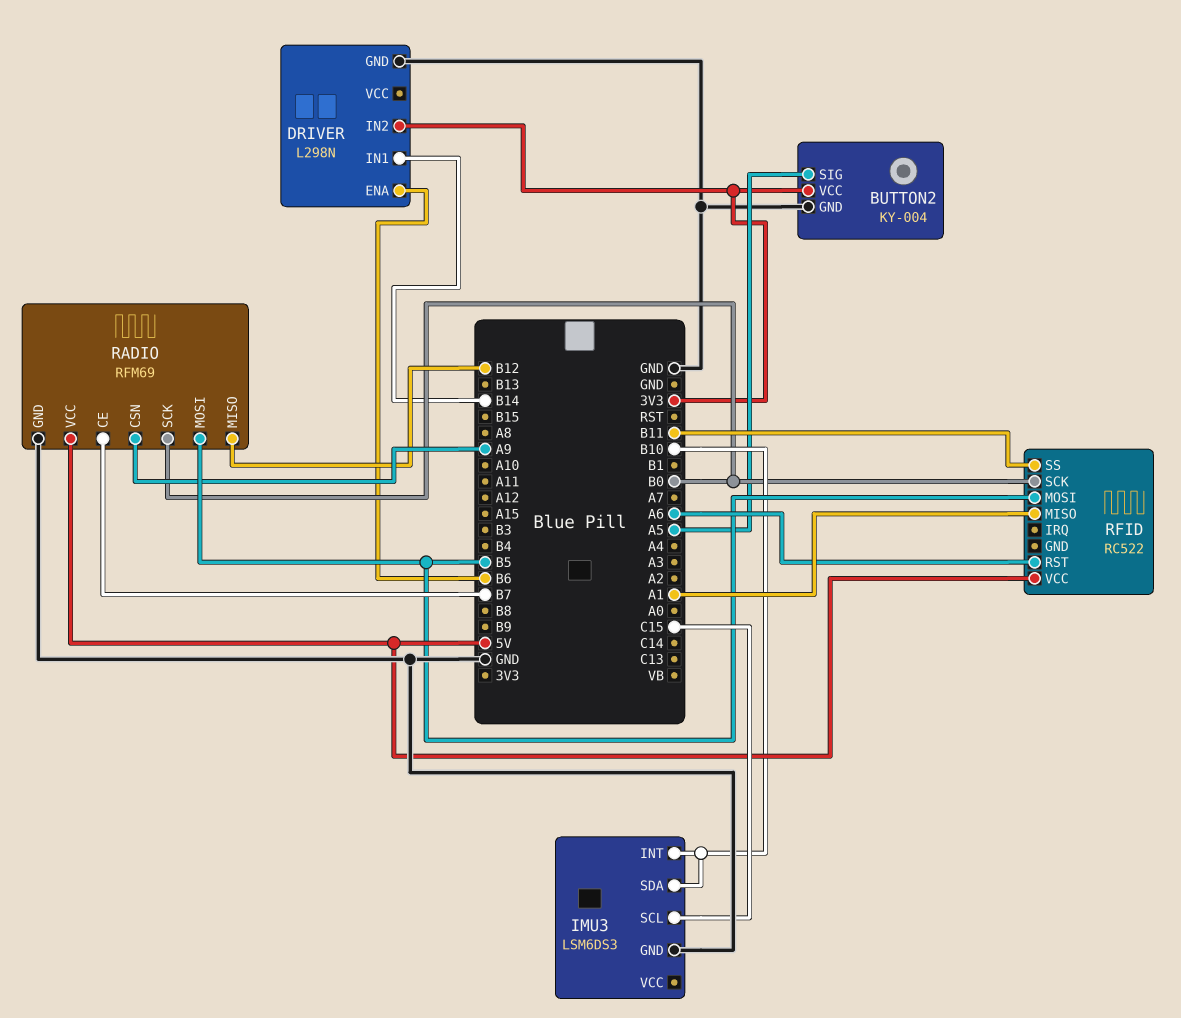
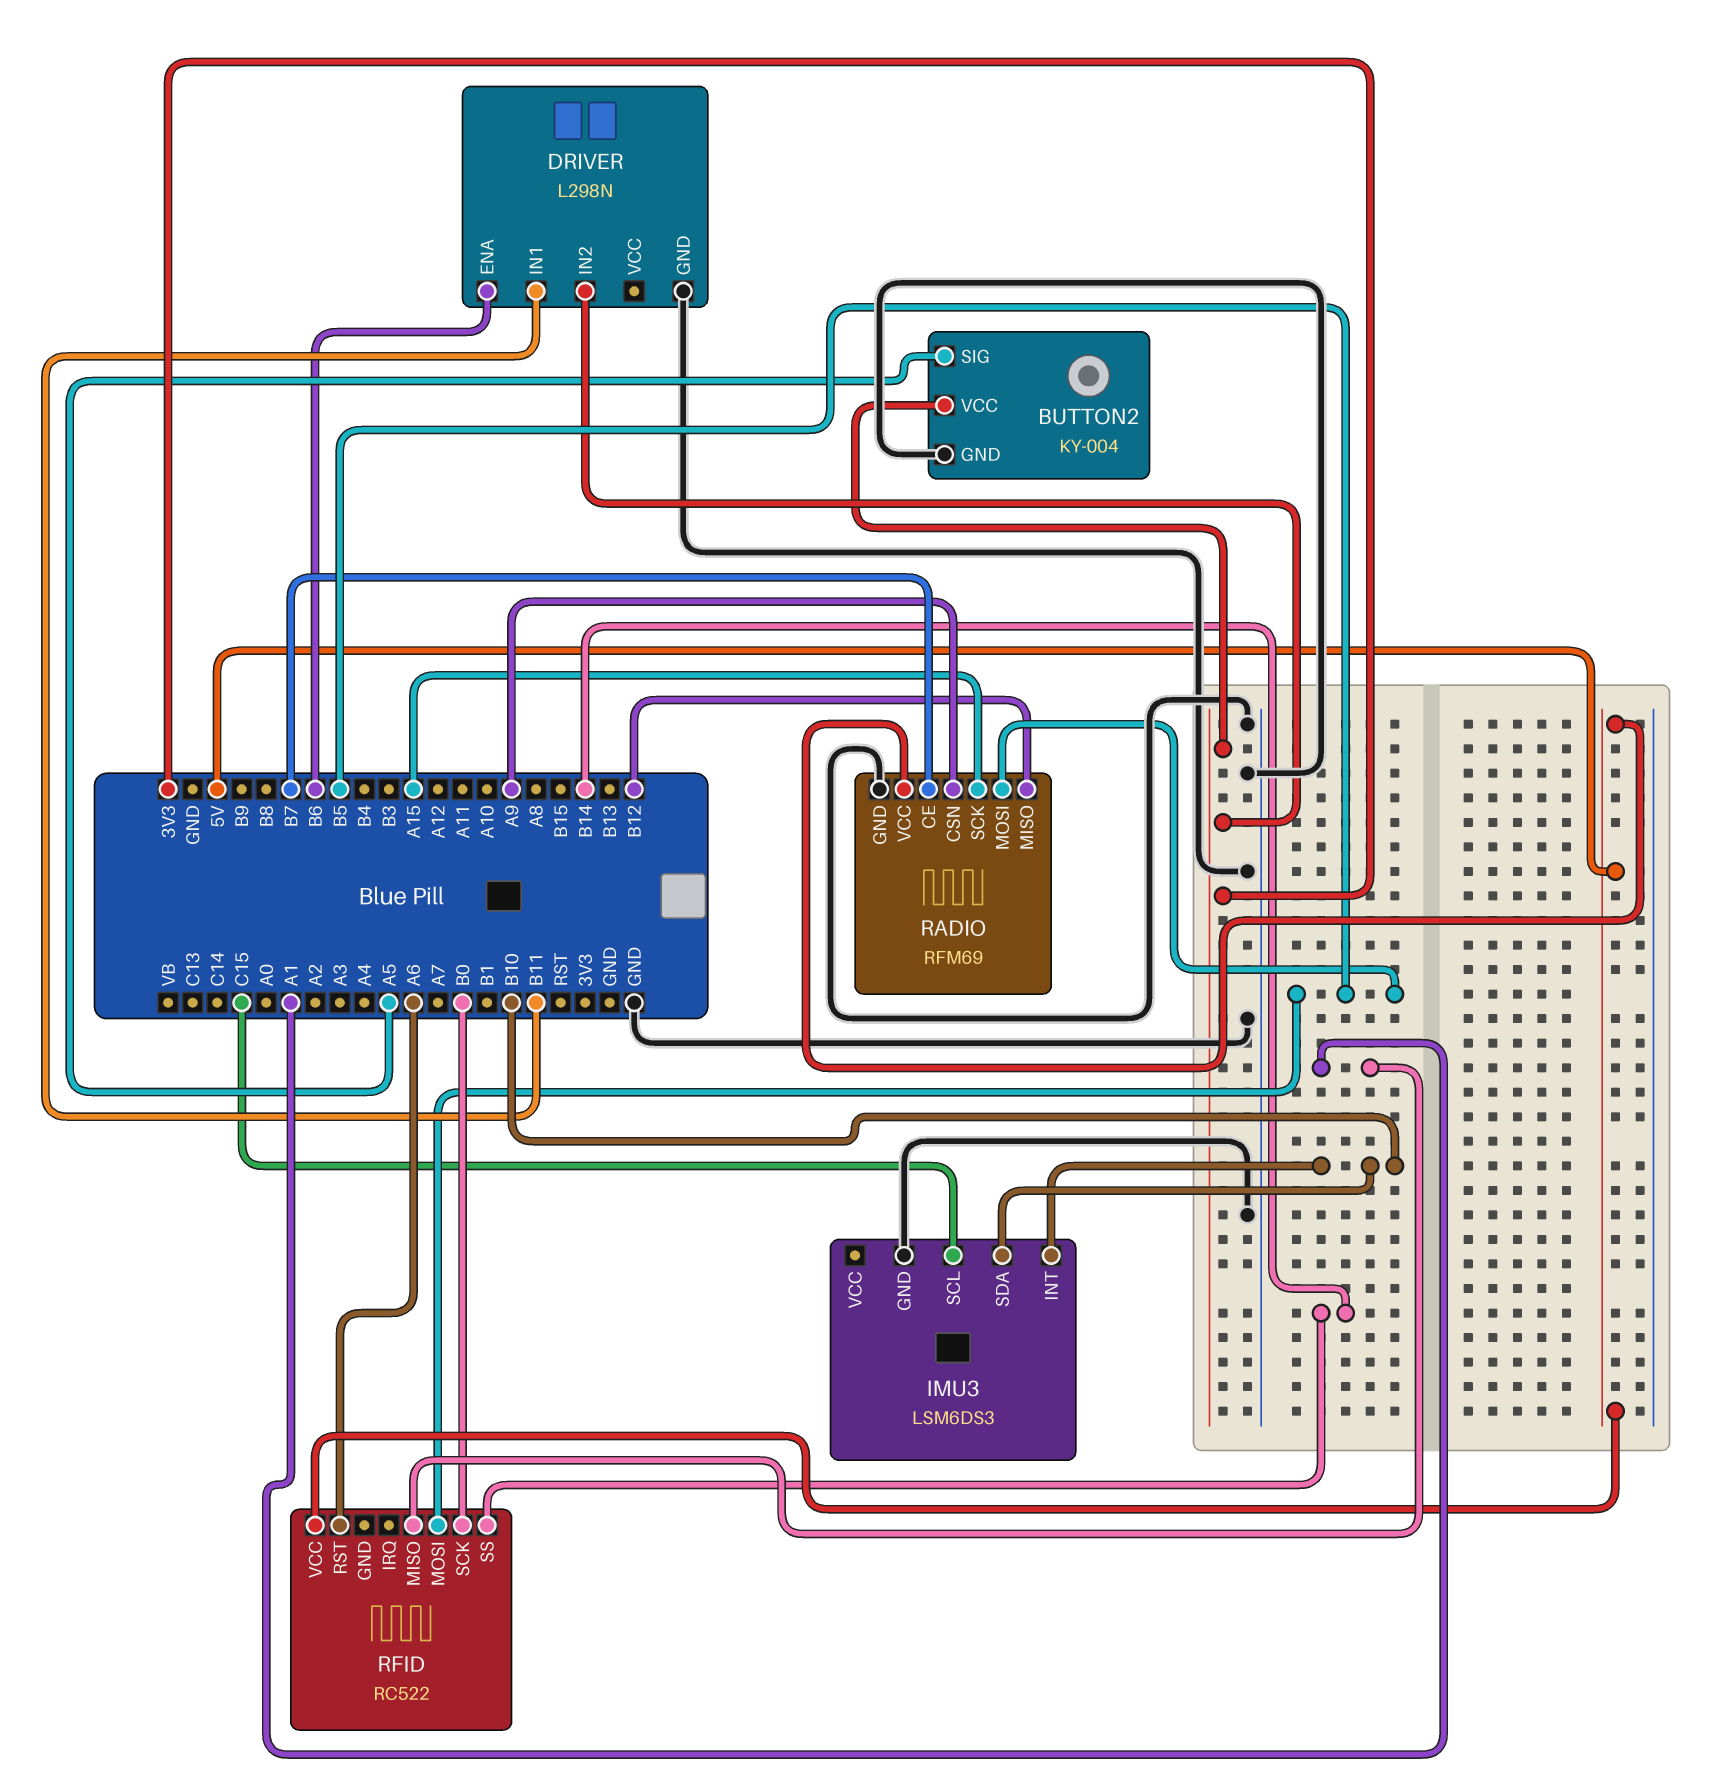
DRIVER pin IN1: B14 -> B11
RADIO pin SCK: B0 -> A15
RFID pin SS: B11 -> B14

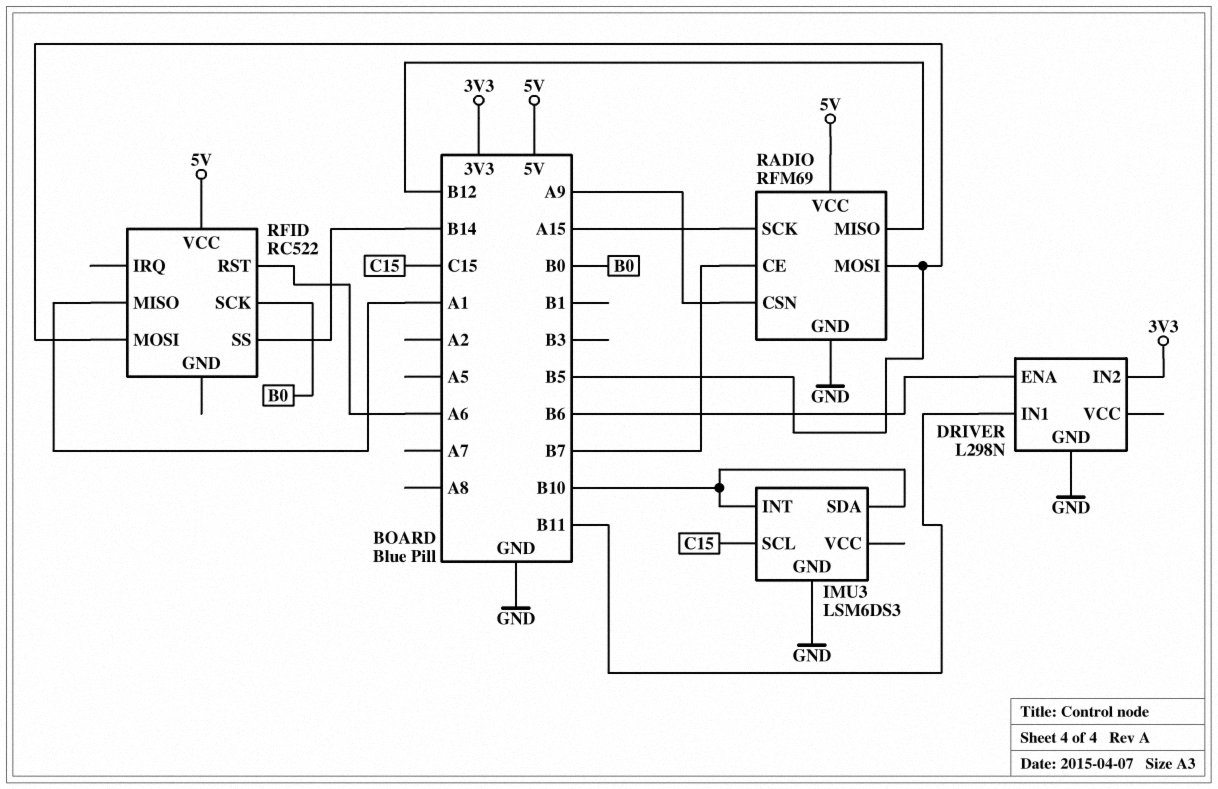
BUTTON2: KY-004 -> none
BUTTON2 pin GND: GND -> none
BUTTON2 pin SIG: A5 -> none
BUTTON2 pin VCC: 3V3 -> none

